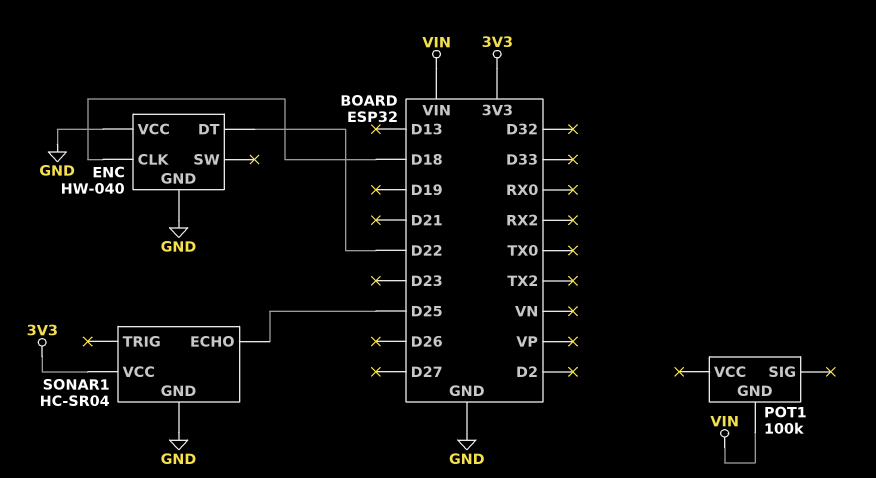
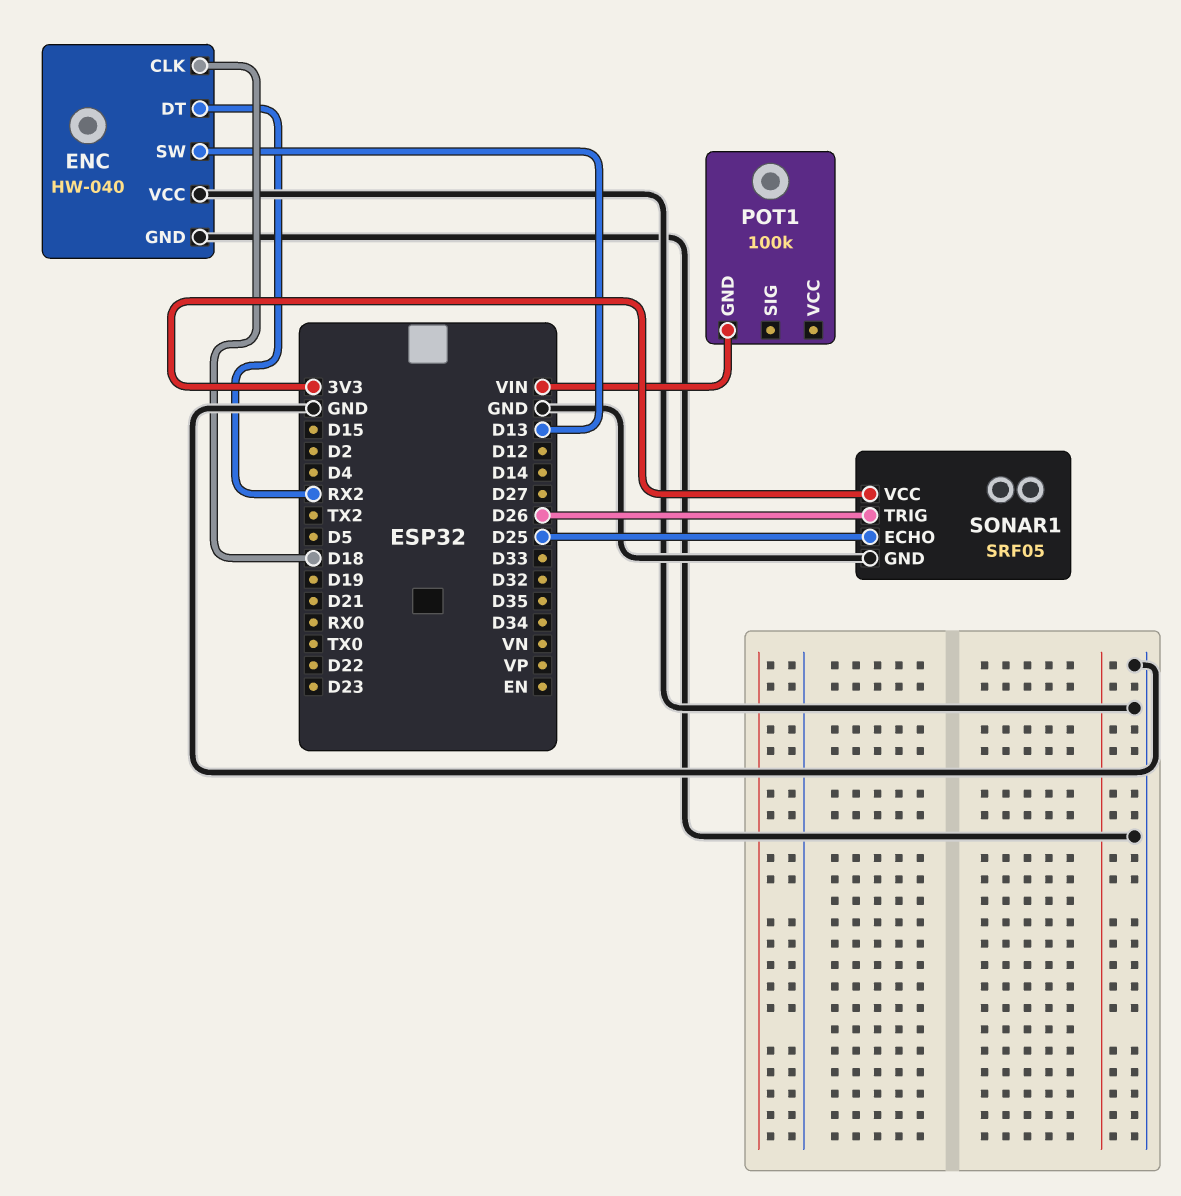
ENC pin DT: D22 -> RX2
ENC pin SW: none -> D13
SONAR1: HC-SR04 -> SRF05
SONAR1 pin TRIG: none -> D26

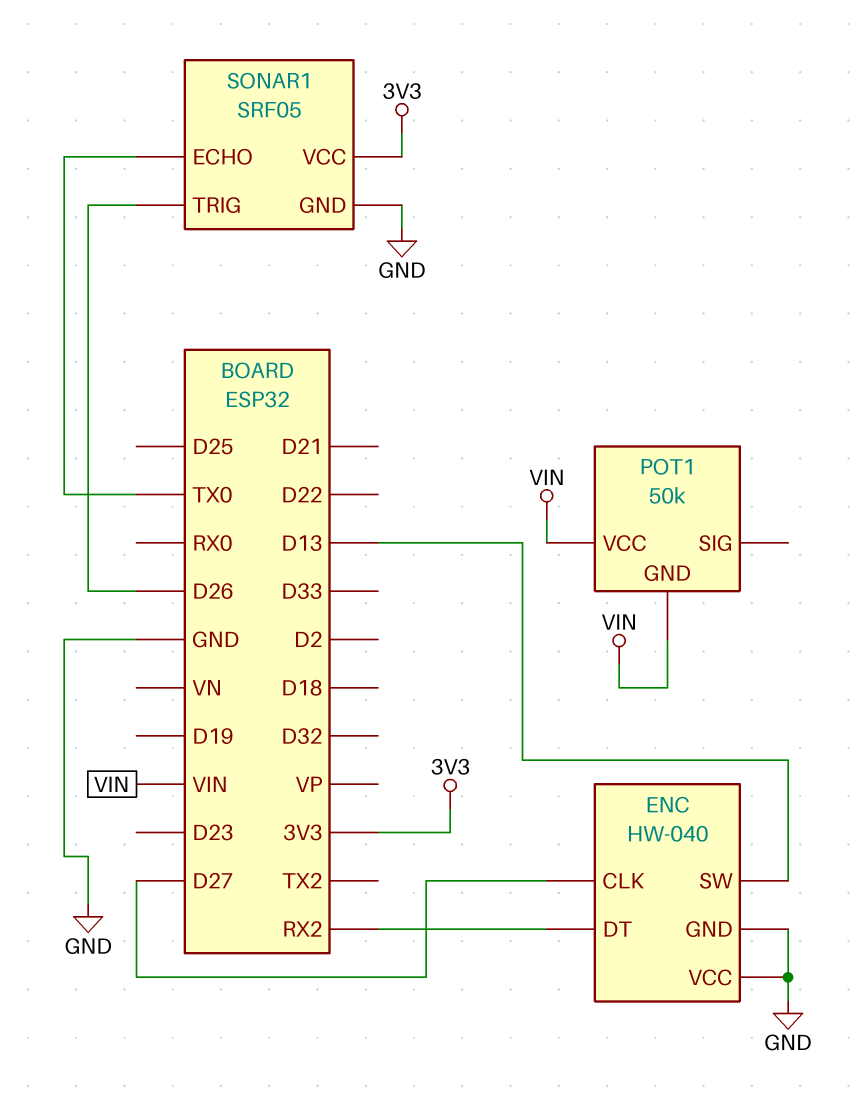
ENC pin CLK: D18 -> D27
POT1: 100k -> 50k
POT1 pin VCC: none -> VIN
SONAR1 pin ECHO: D25 -> TX0

